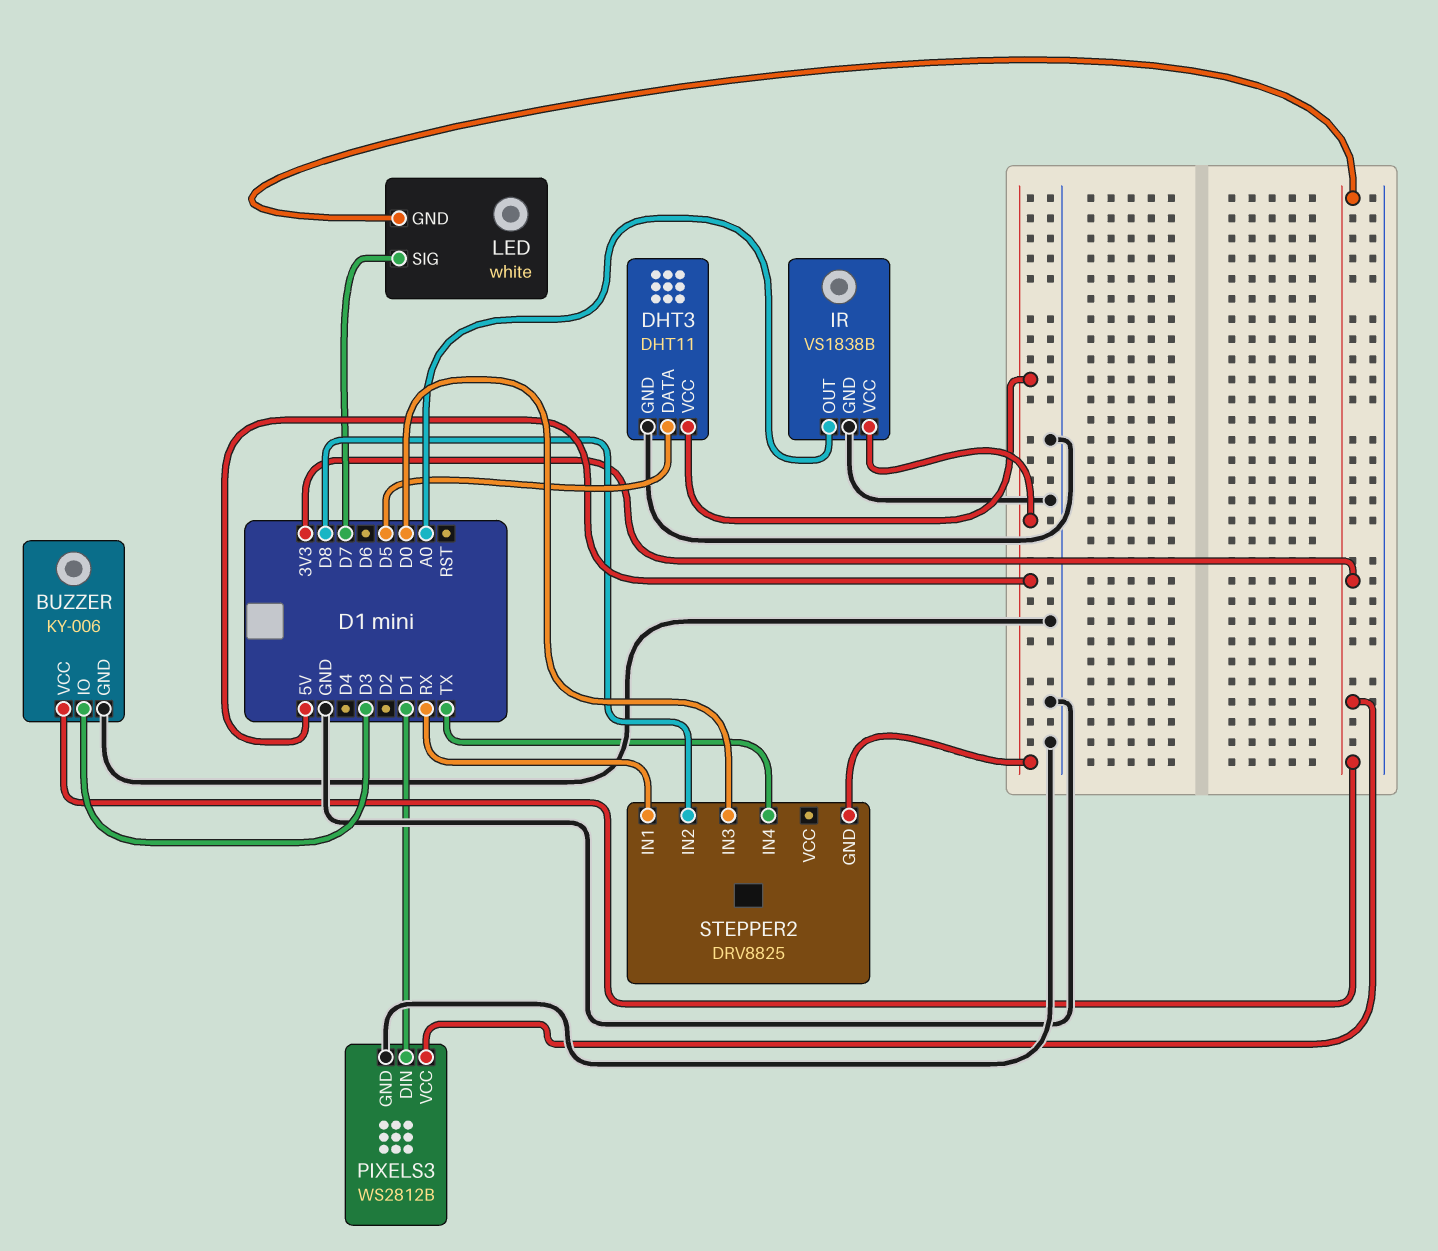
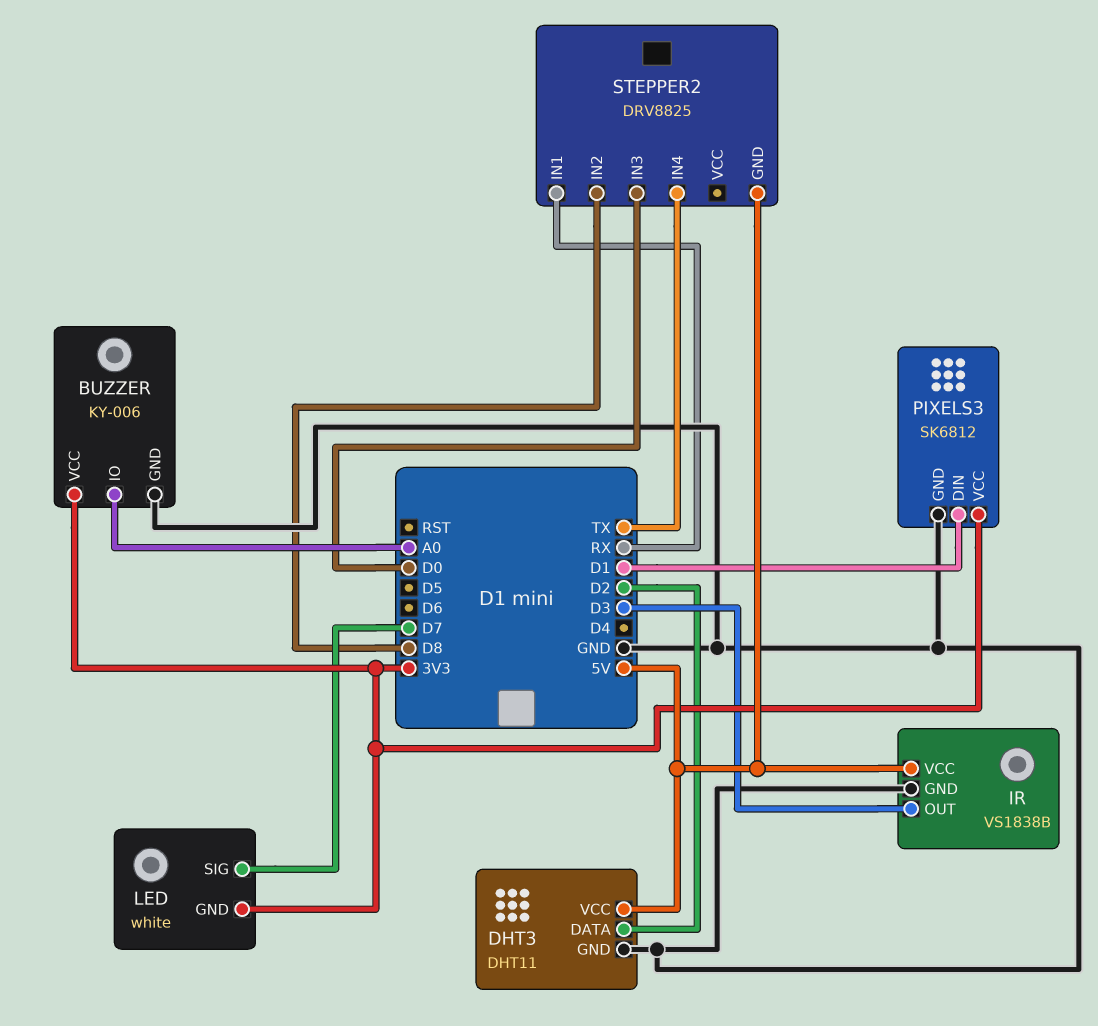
BUZZER pin IO: D3 -> A0
DHT3 pin DATA: D5 -> D2
IR pin OUT: A0 -> D3
PIXELS3: WS2812B -> SK6812

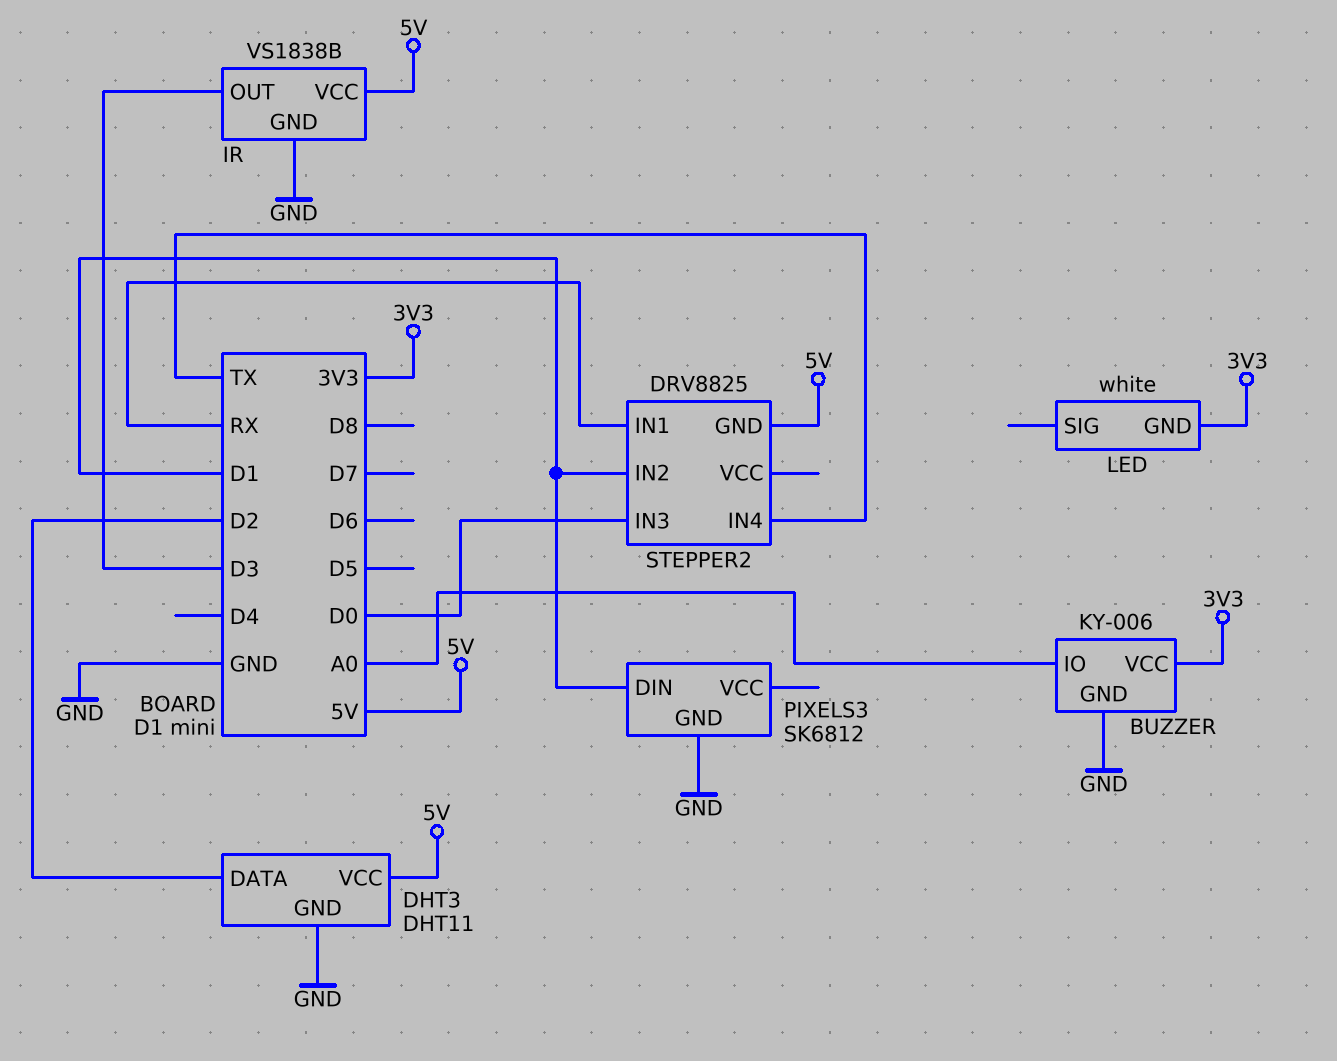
LED pin SIG: D7 -> none
PIXELS3 pin VCC: 3V3 -> none
STEPPER2 pin IN2: D8 -> D1

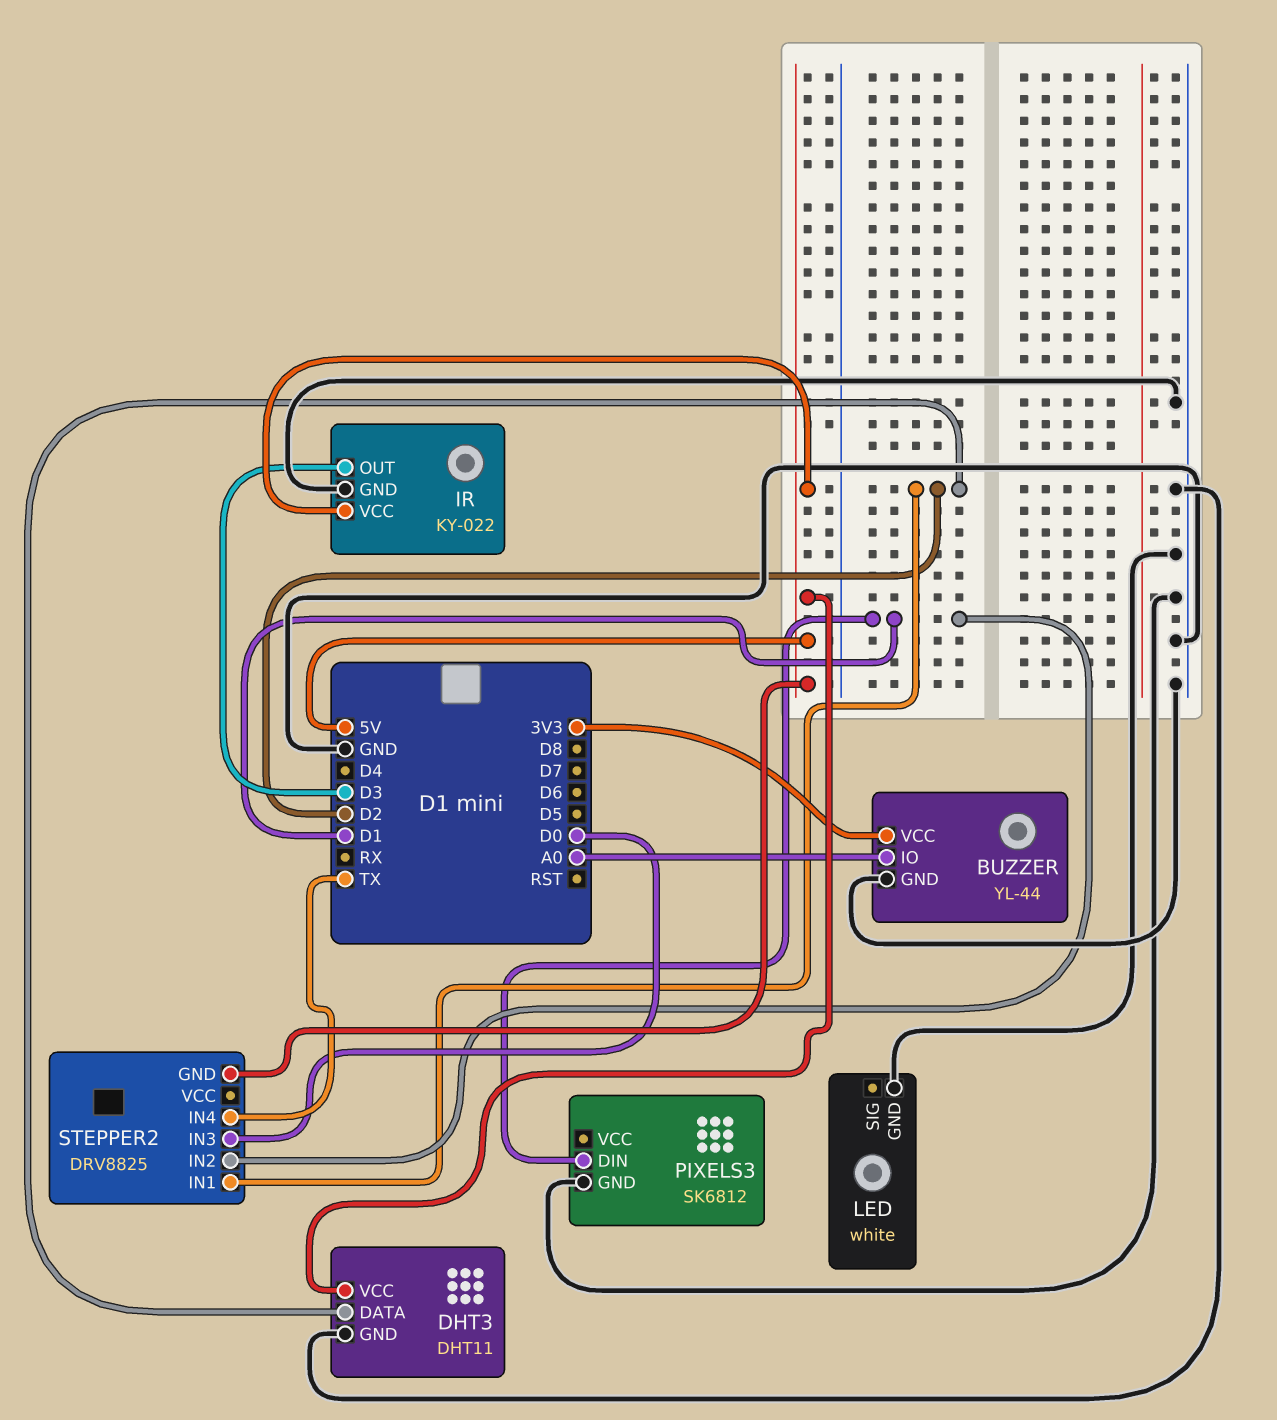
BUZZER: KY-006 -> YL-44
IR: VS1838B -> KY-022
LED pin GND: 3V3 -> GND
STEPPER2 pin IN1: RX -> D2

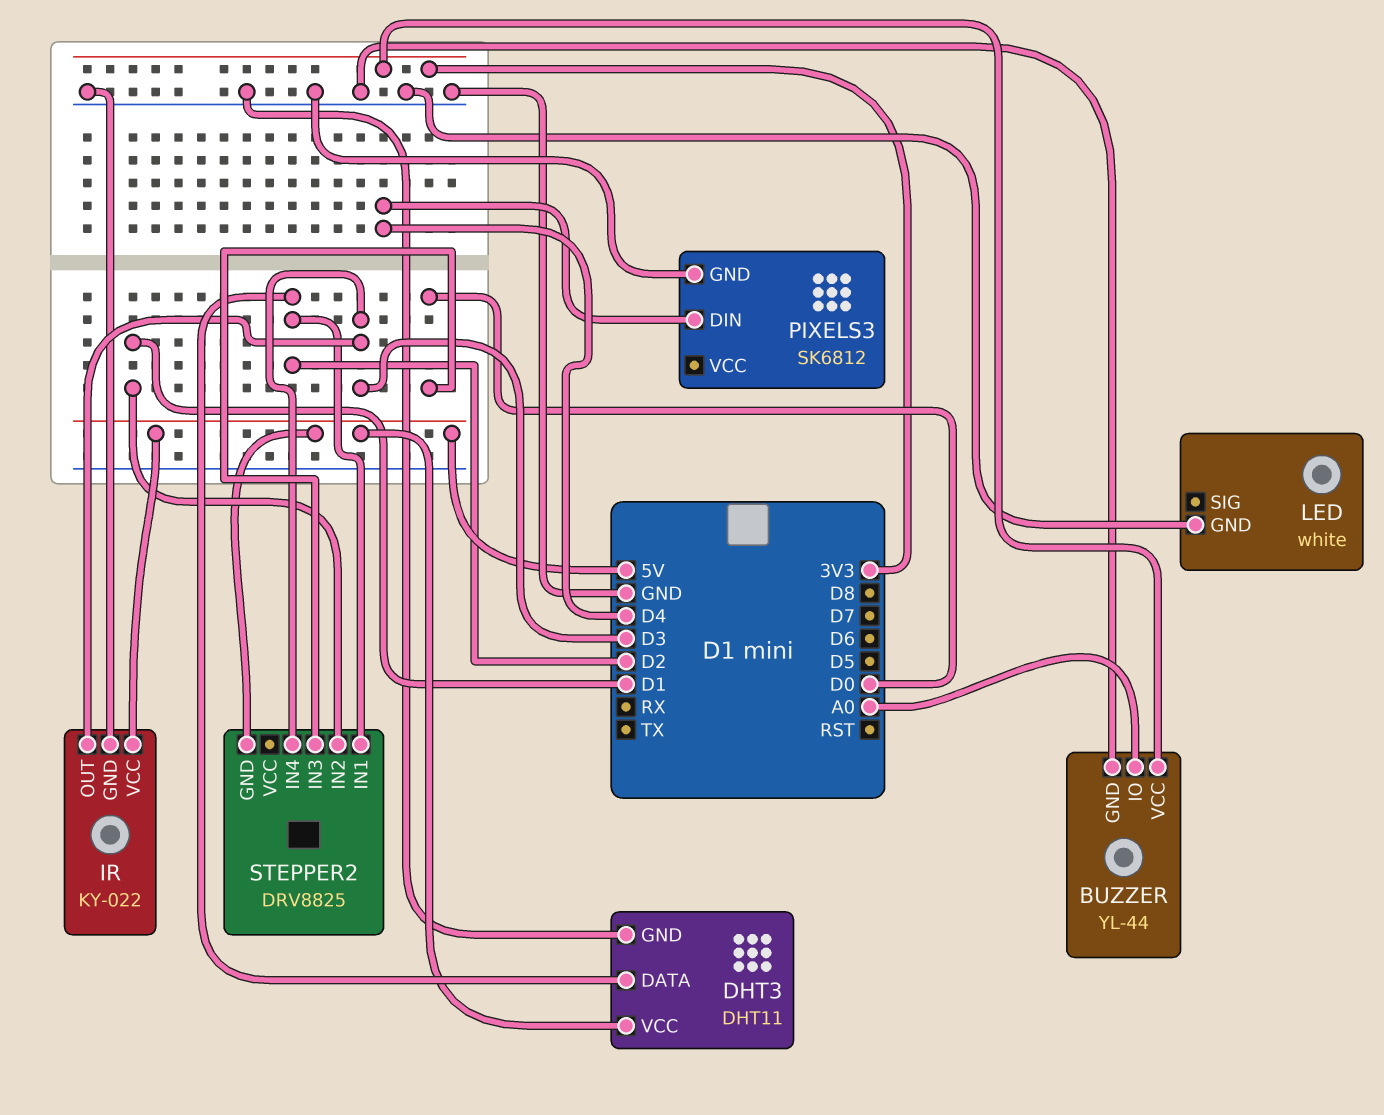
PIXELS3 pin DIN: D1 -> D4
STEPPER2 pin IN4: TX -> D3

